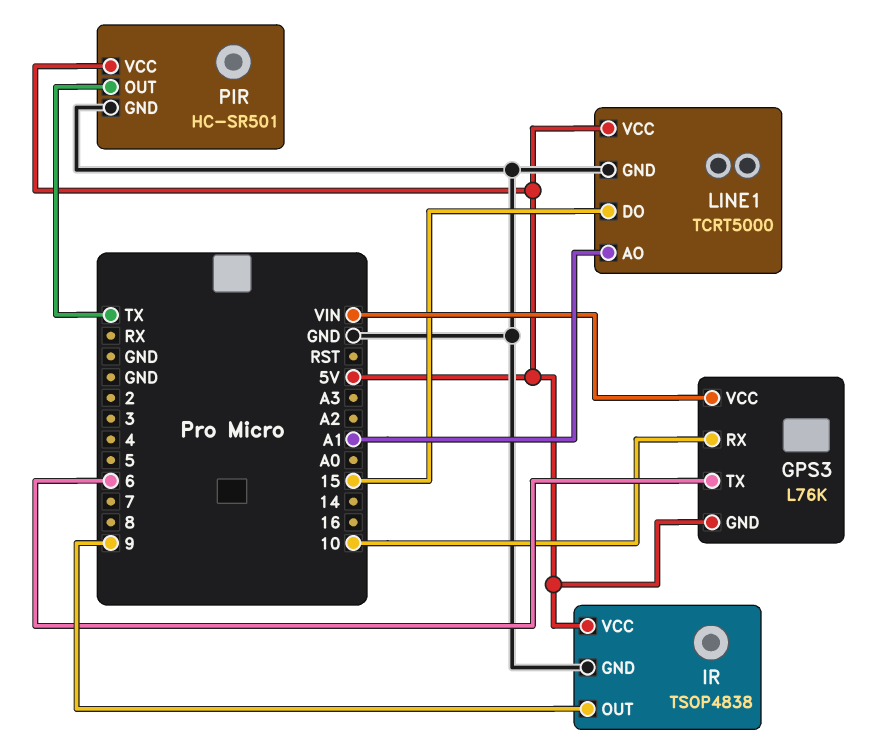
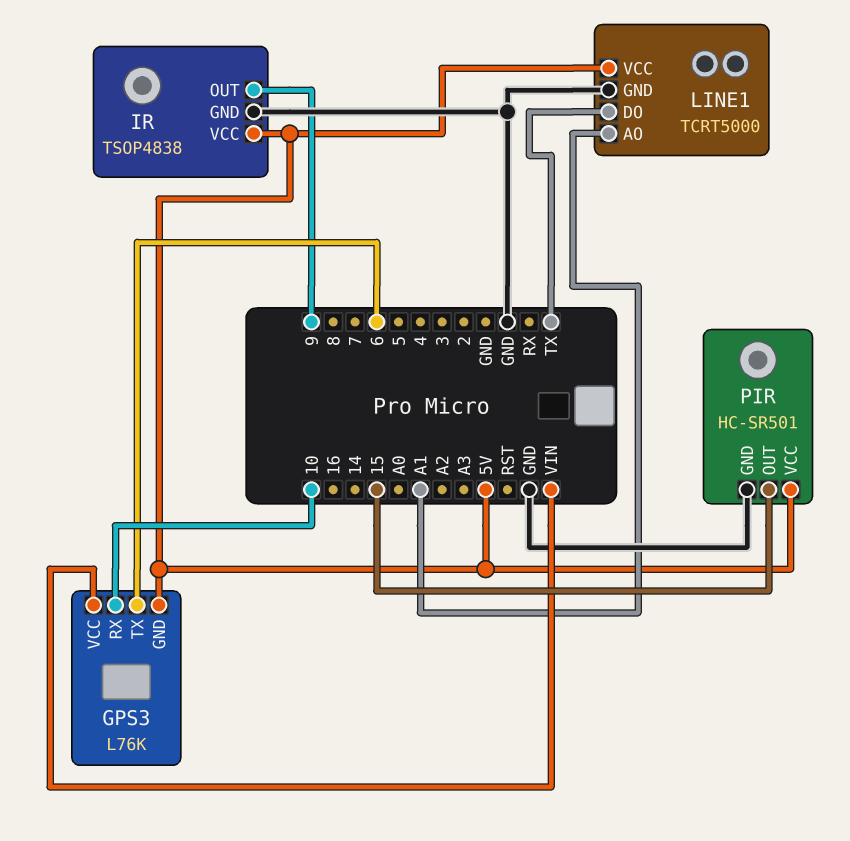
LINE1 pin DO: 15 -> TX
PIR pin OUT: TX -> 15

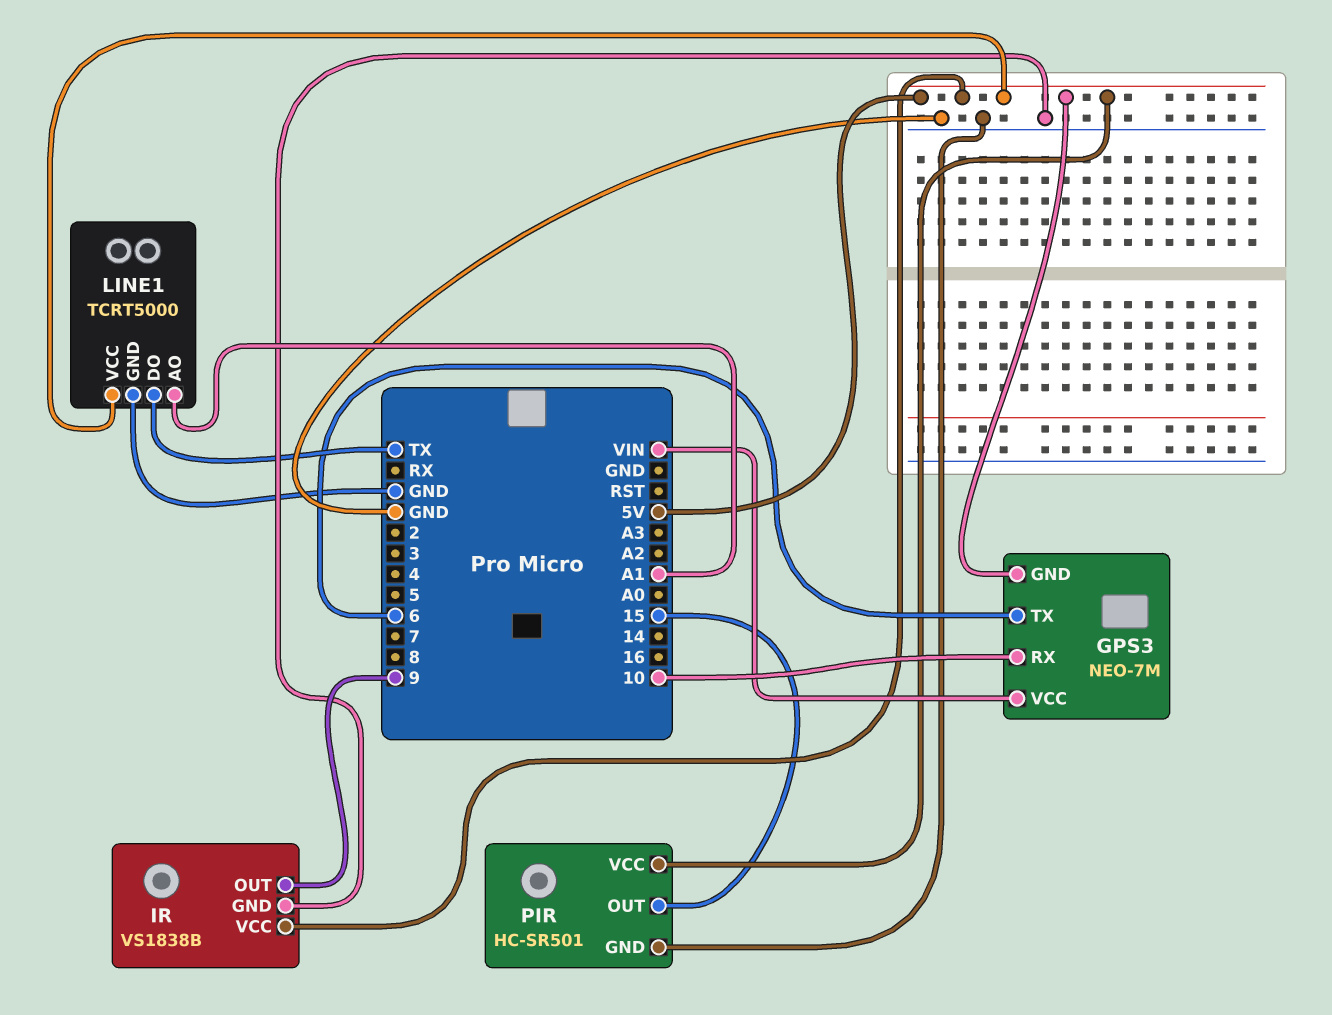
GPS3: L76K -> NEO-7M
IR: TSOP4838 -> VS1838B

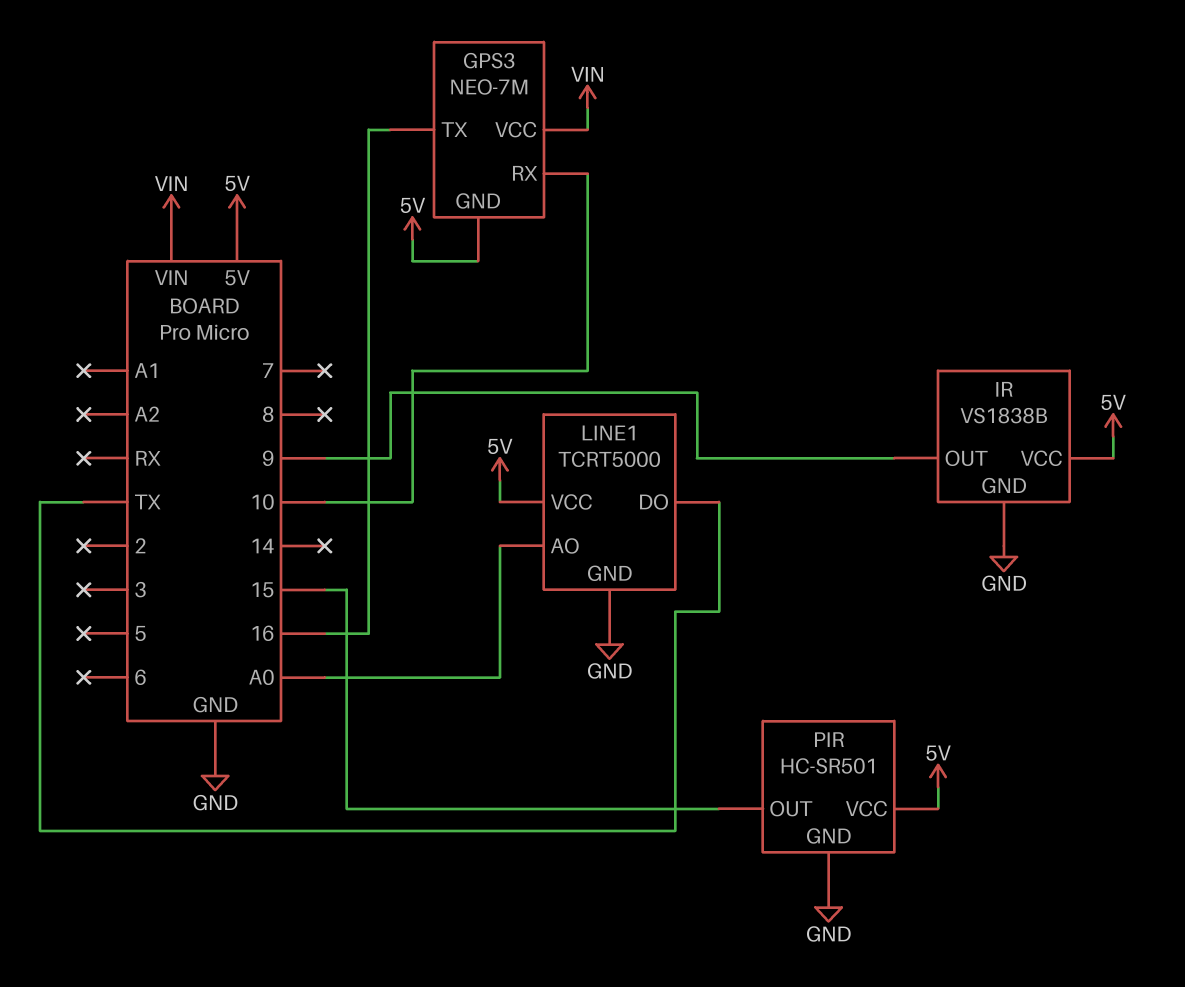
GPS3 pin TX: 6 -> 16
LINE1 pin AO: A1 -> A0

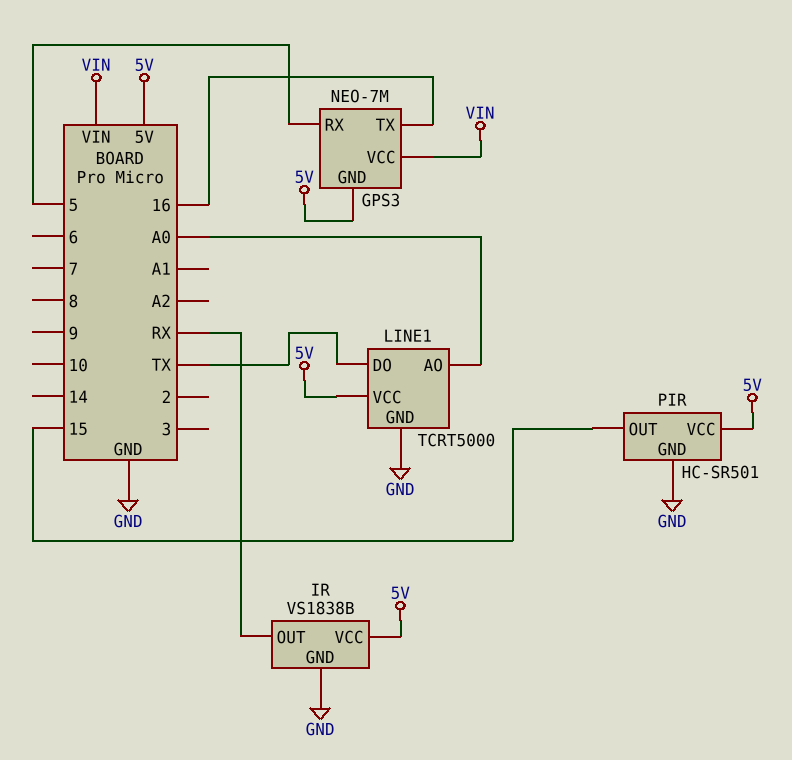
GPS3 pin RX: 10 -> 5
IR pin OUT: 9 -> RX

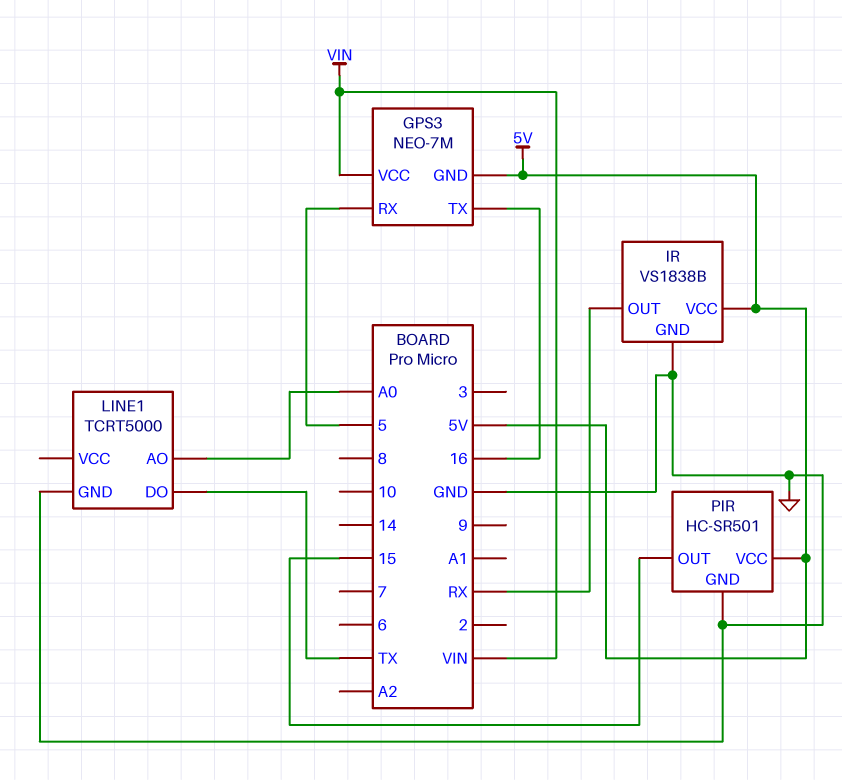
LINE1 pin VCC: 5V -> none

